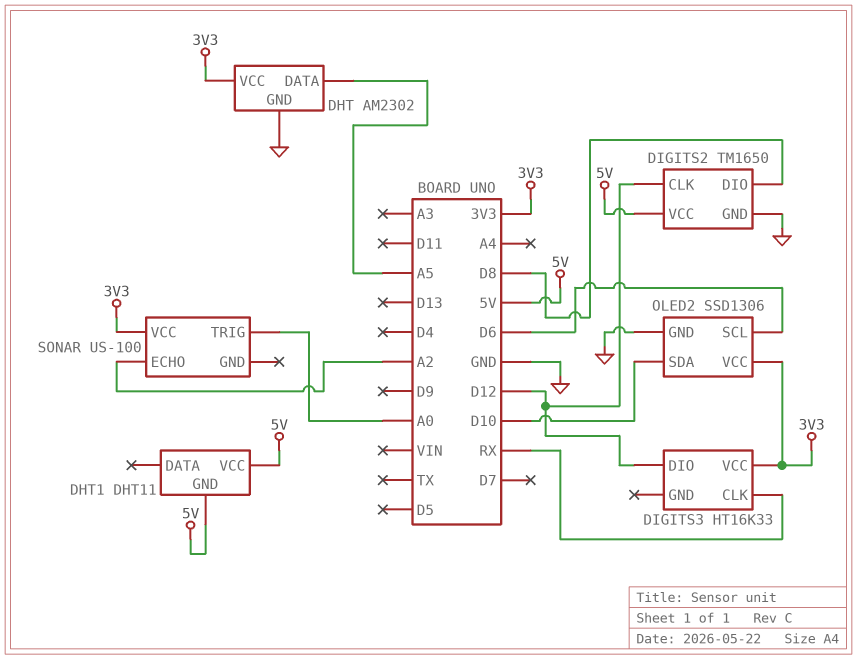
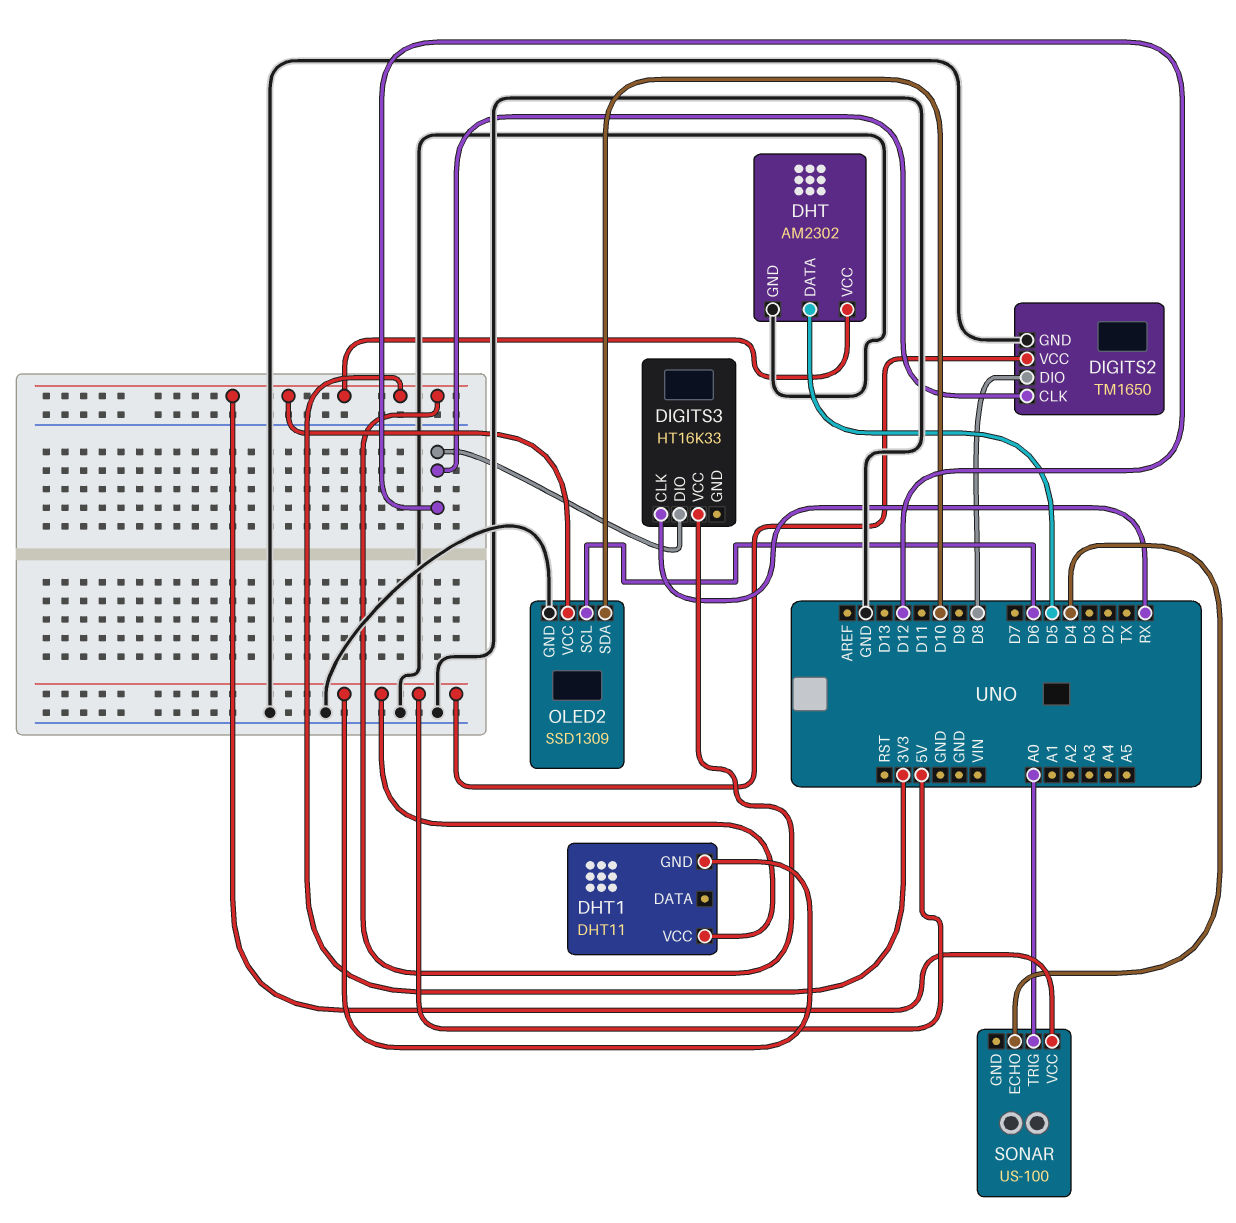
DHT pin DATA: A5 -> D5
OLED2: SSD1306 -> SSD1309
SONAR pin ECHO: A2 -> D4

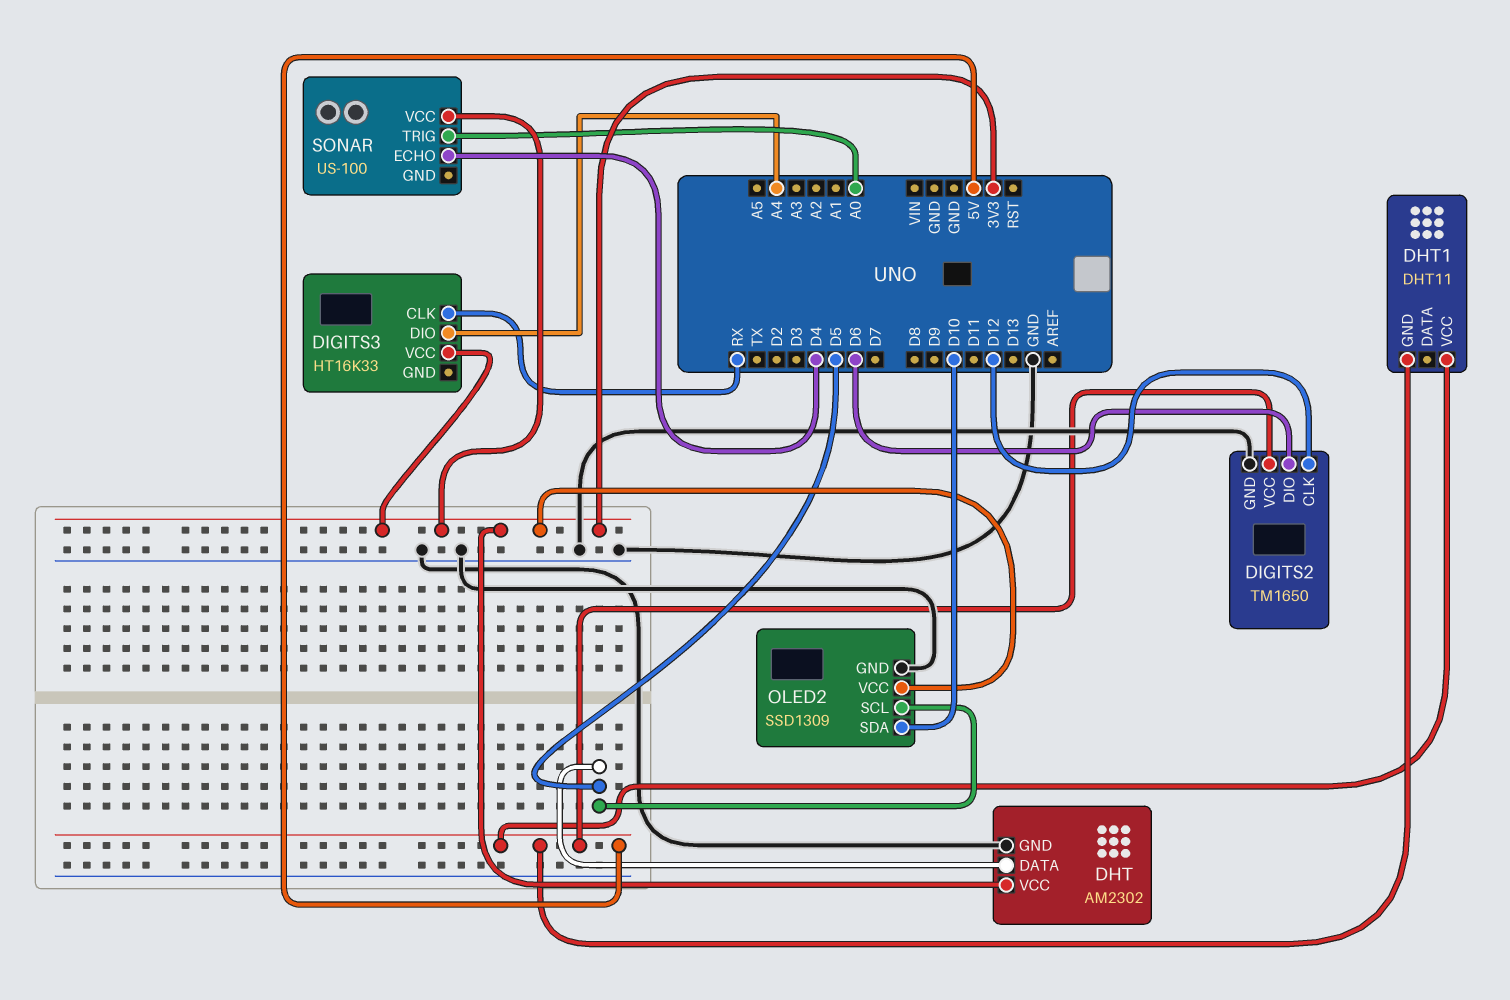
DIGITS2 pin DIO: D8 -> D6
DIGITS3 pin DIO: D12 -> A4
OLED2 pin SCL: D6 -> D5

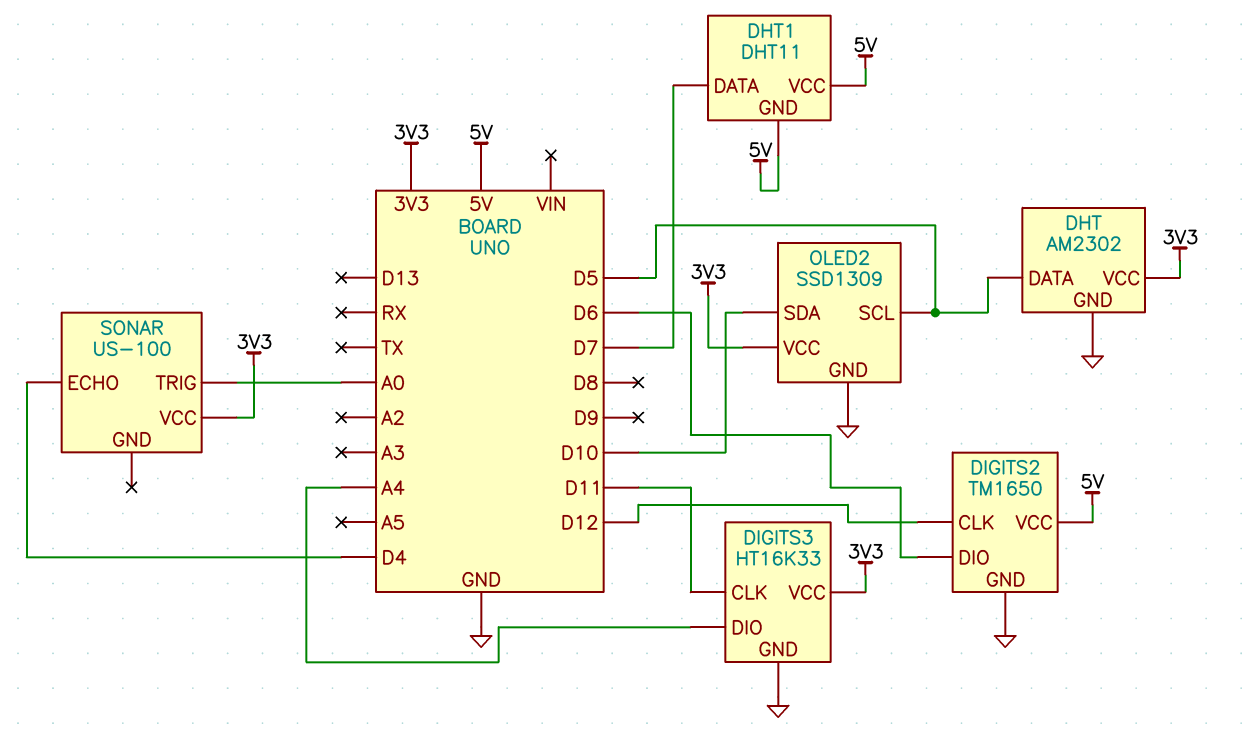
DHT1 pin DATA: none -> D7
DIGITS3 pin CLK: RX -> D11
DIGITS3 pin GND: none -> GND

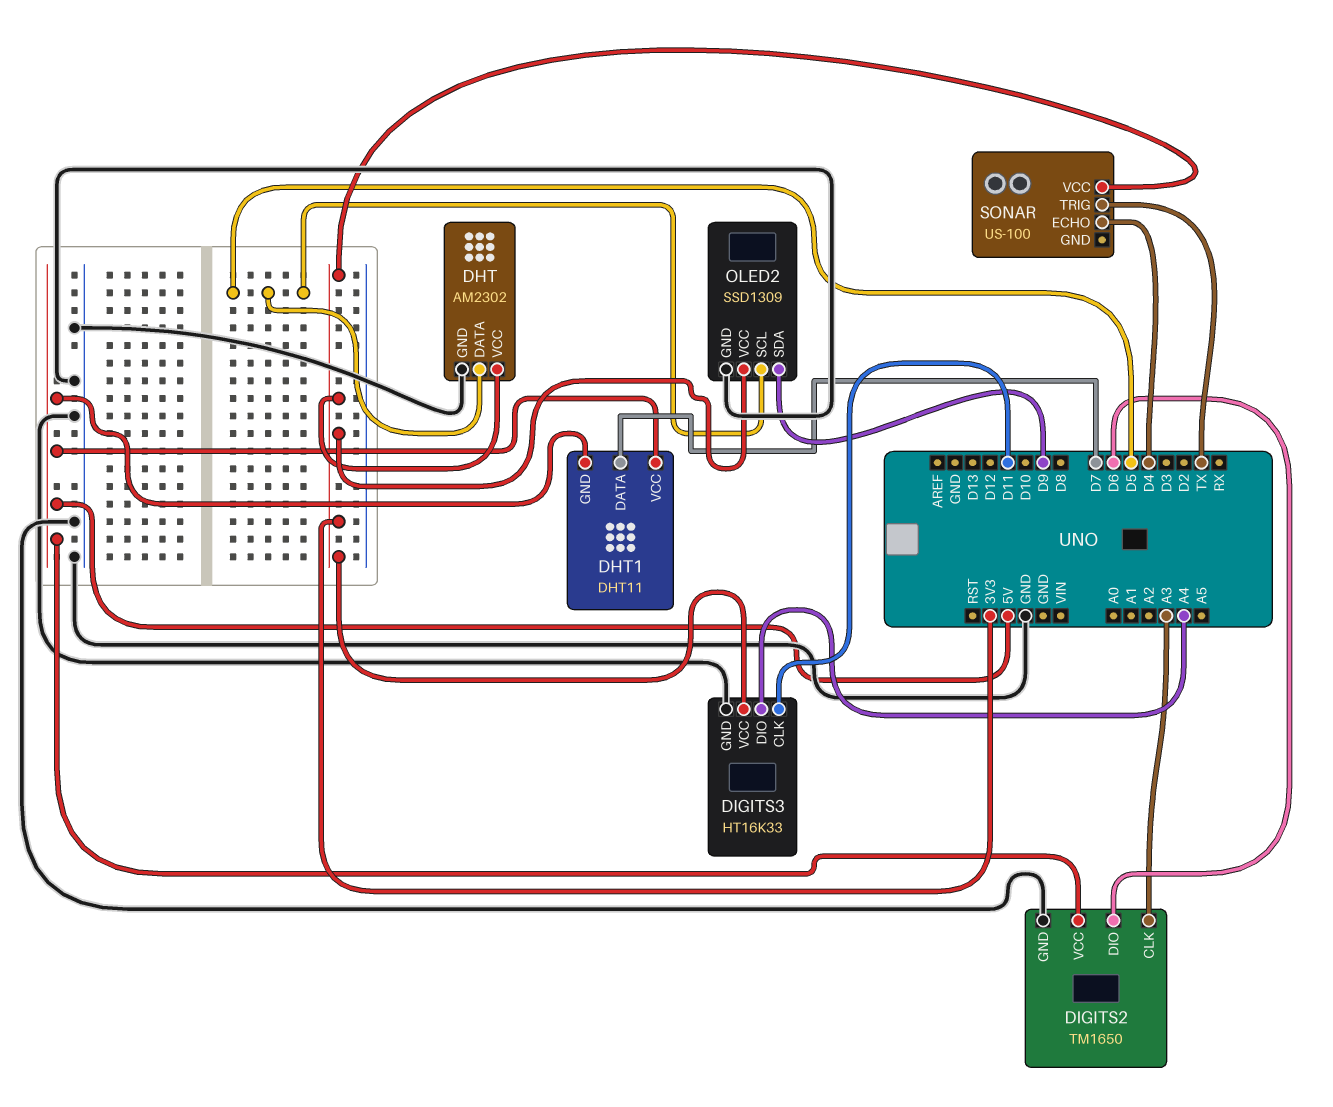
DIGITS2 pin CLK: D12 -> A3
OLED2 pin SDA: D10 -> D9
SONAR pin TRIG: A0 -> TX

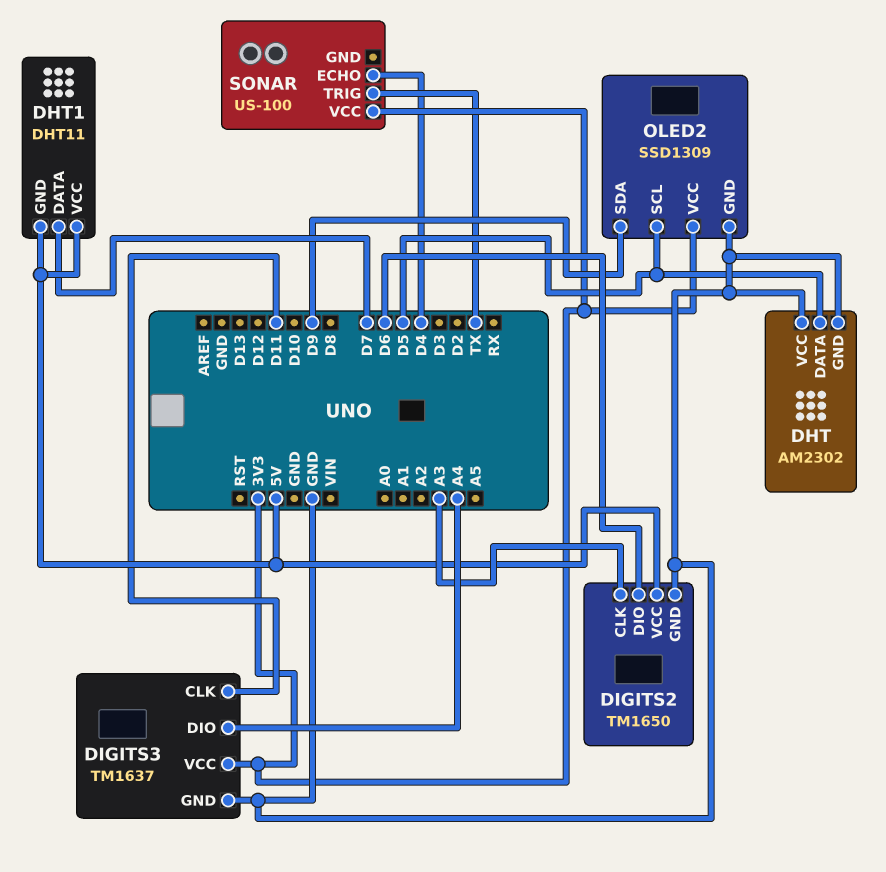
DHT pin VCC: 3V3 -> GND
DIGITS3: HT16K33 -> TM1637

